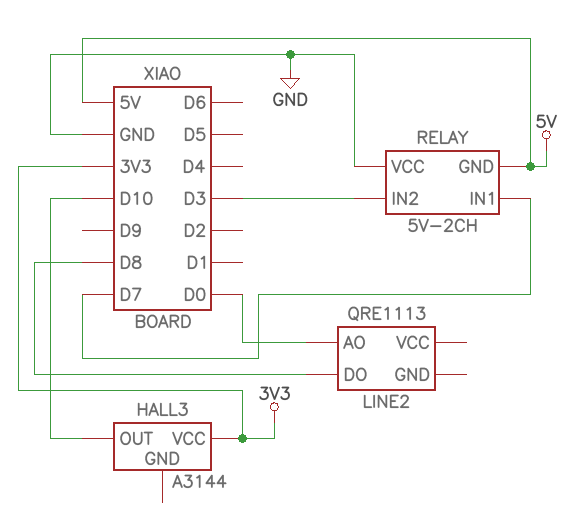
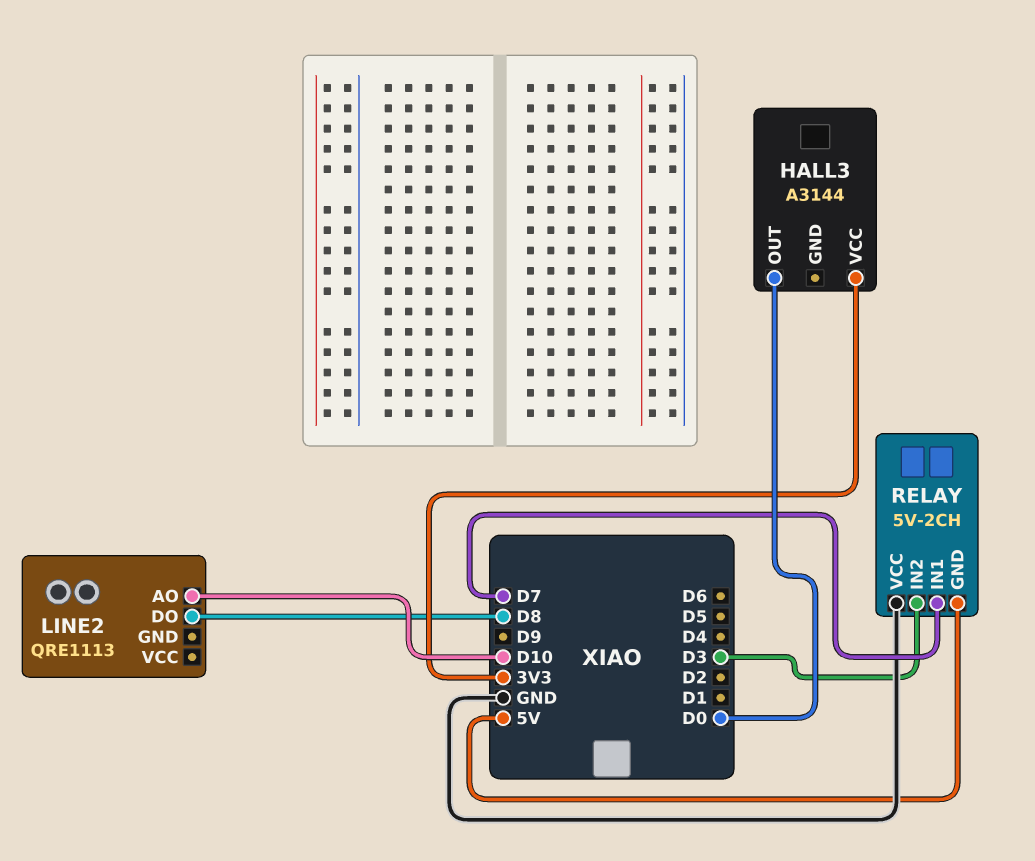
HALL3 pin OUT: D10 -> D0
LINE2 pin AO: D0 -> D10

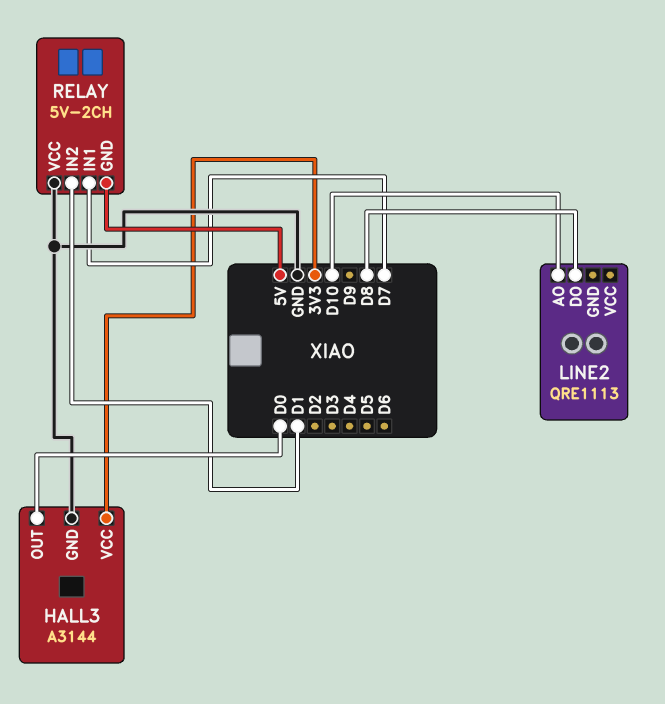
HALL3 pin GND: none -> GND
RELAY pin IN2: D3 -> D1

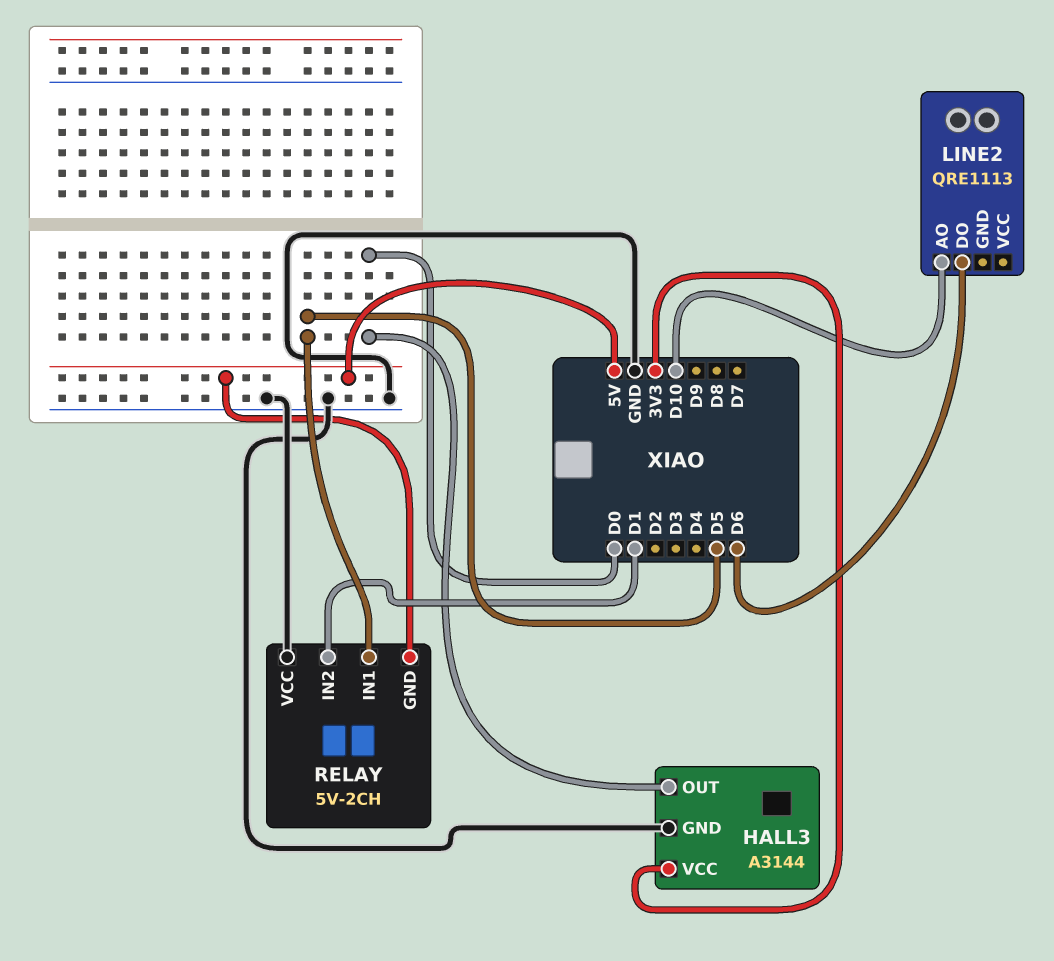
LINE2 pin DO: D8 -> D6
RELAY pin IN1: D7 -> D5

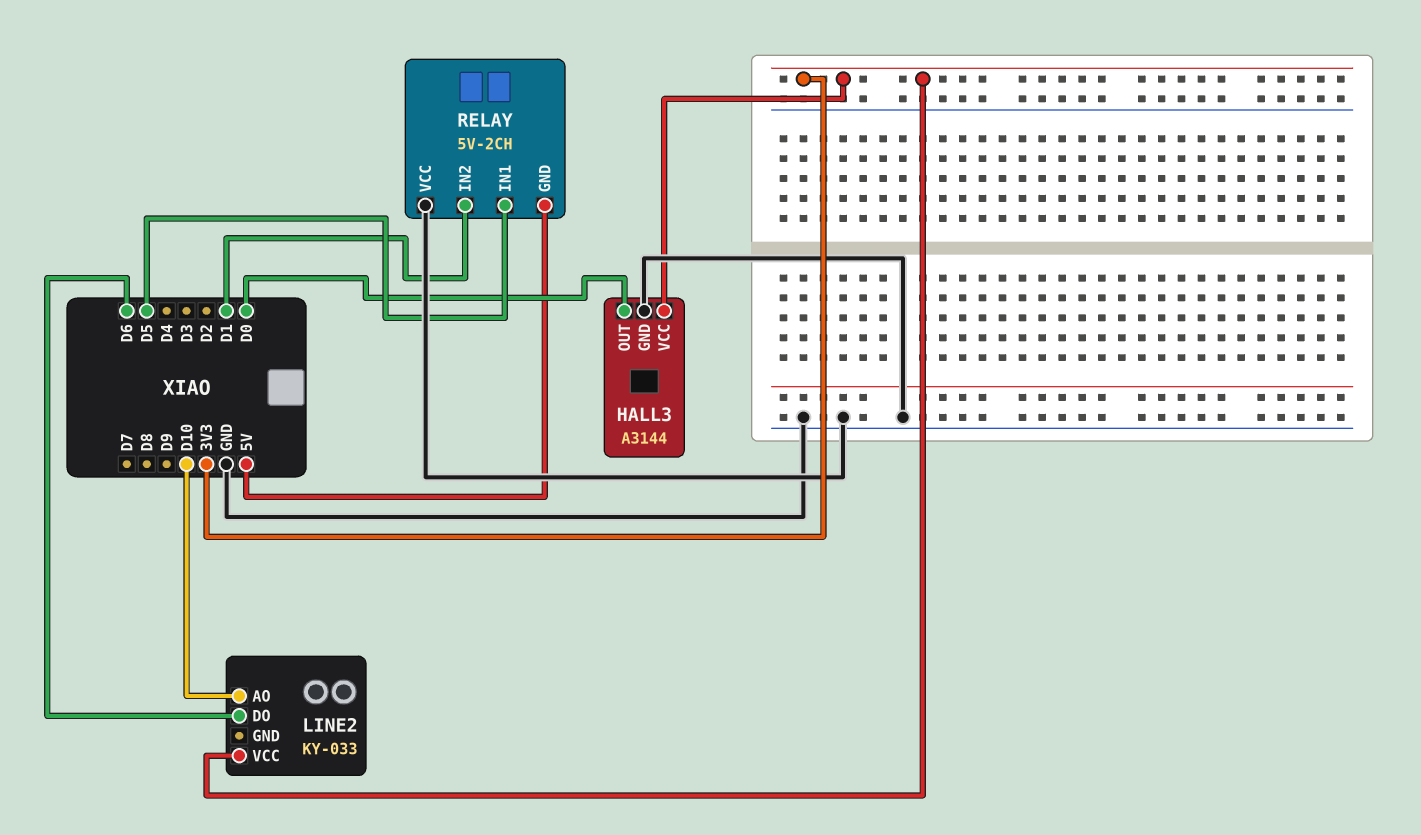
LINE2: QRE1113 -> KY-033
LINE2 pin VCC: none -> 3V3

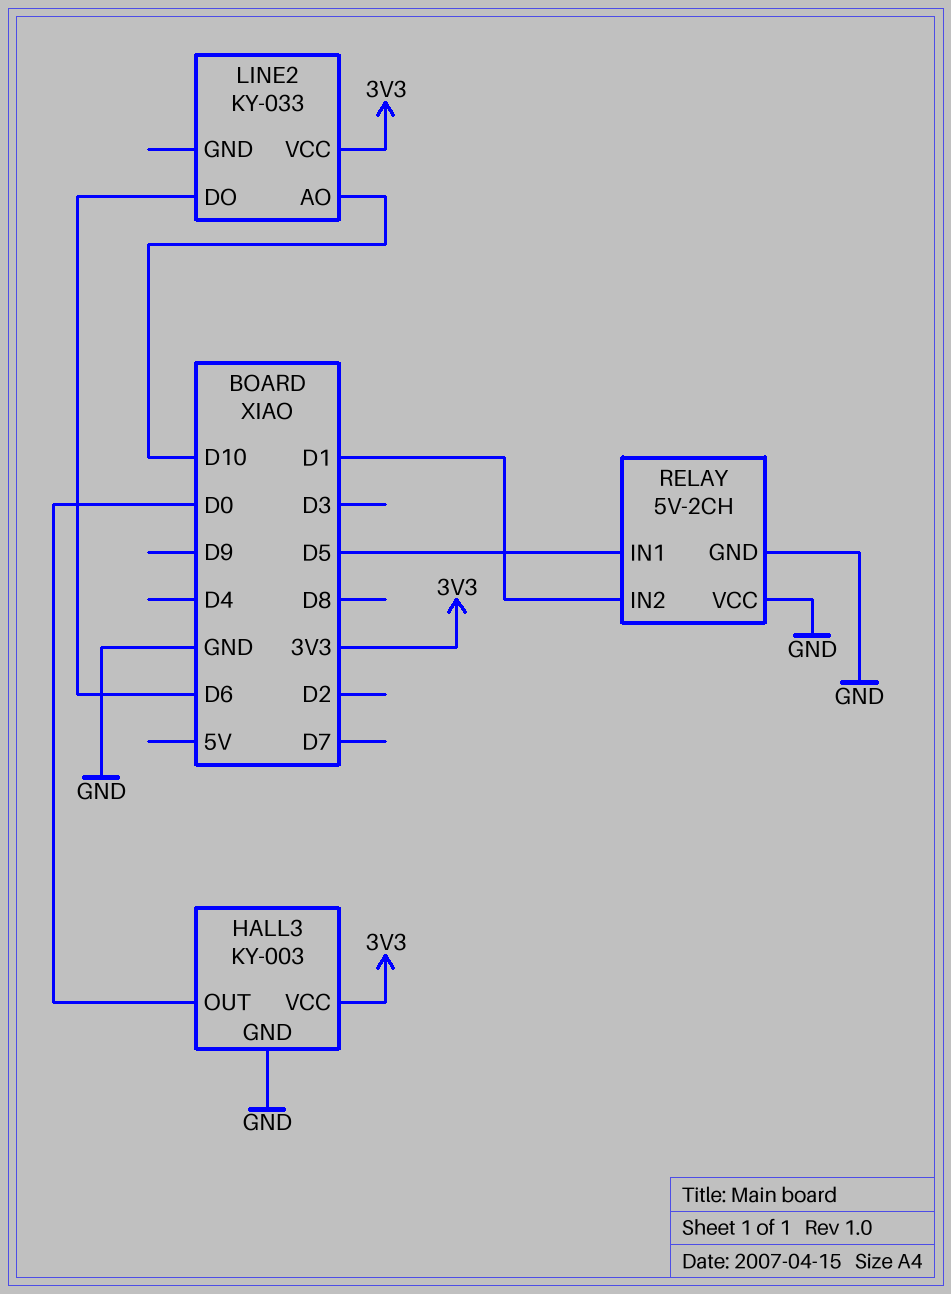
HALL3: A3144 -> KY-003
RELAY pin GND: 5V -> GND

